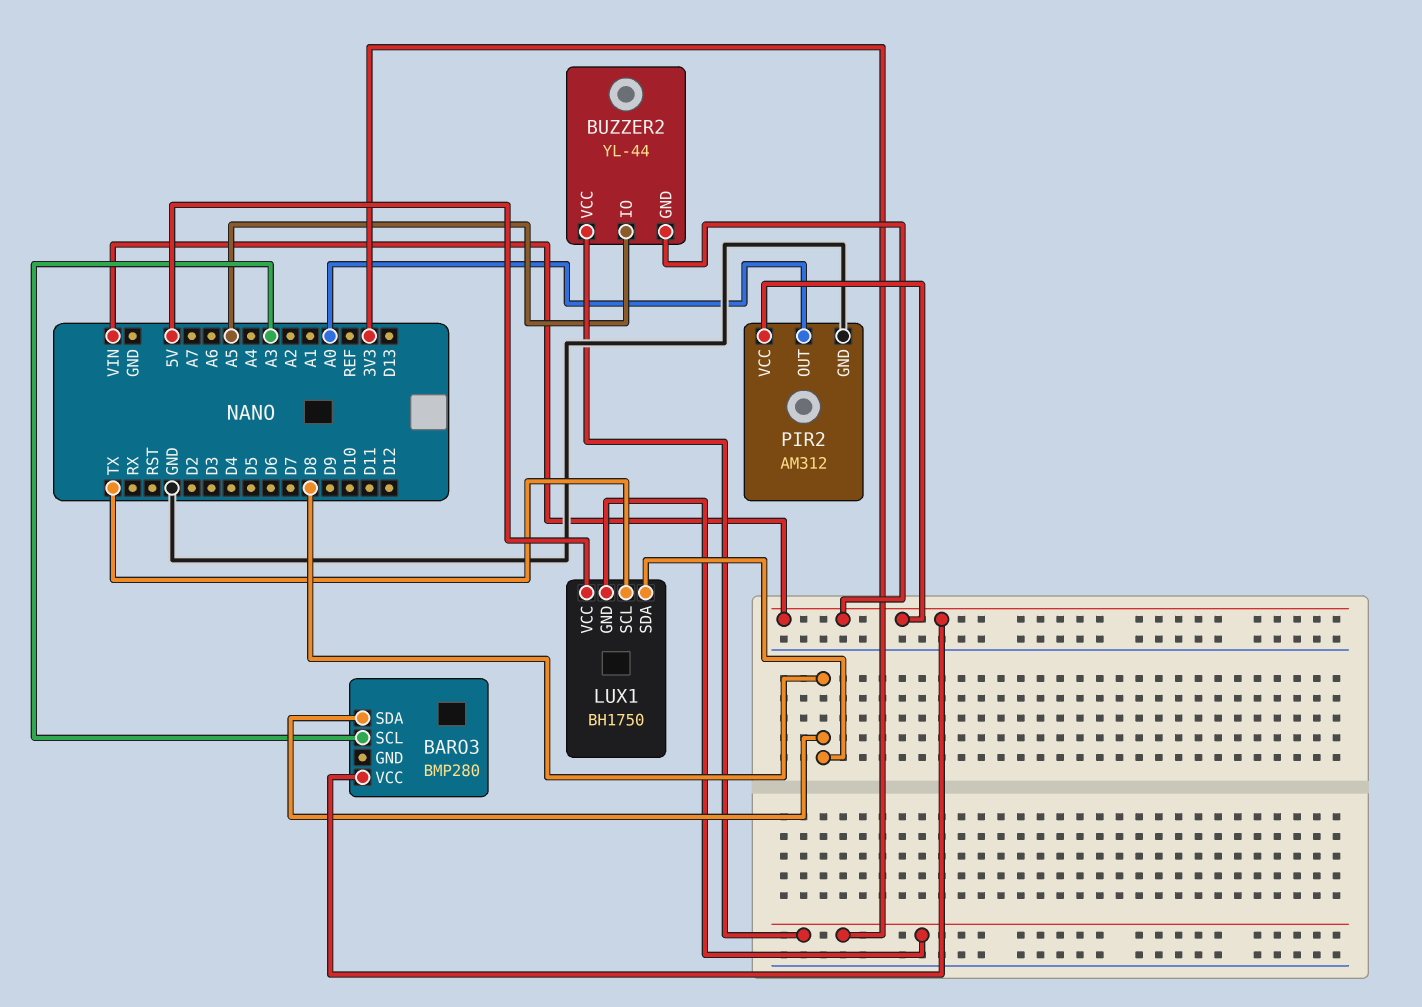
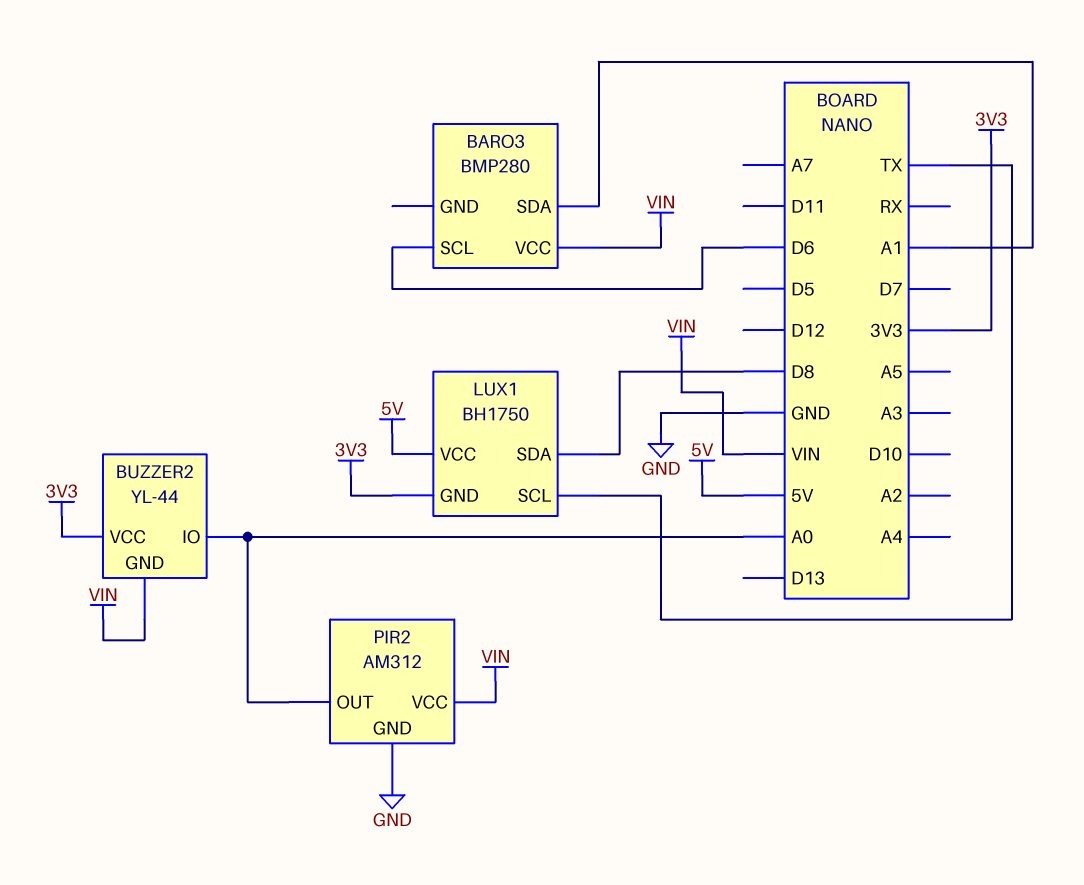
BARO3 pin SCL: A3 -> D6
BARO3 pin SDA: D8 -> A1
BUZZER2 pin IO: A5 -> A0

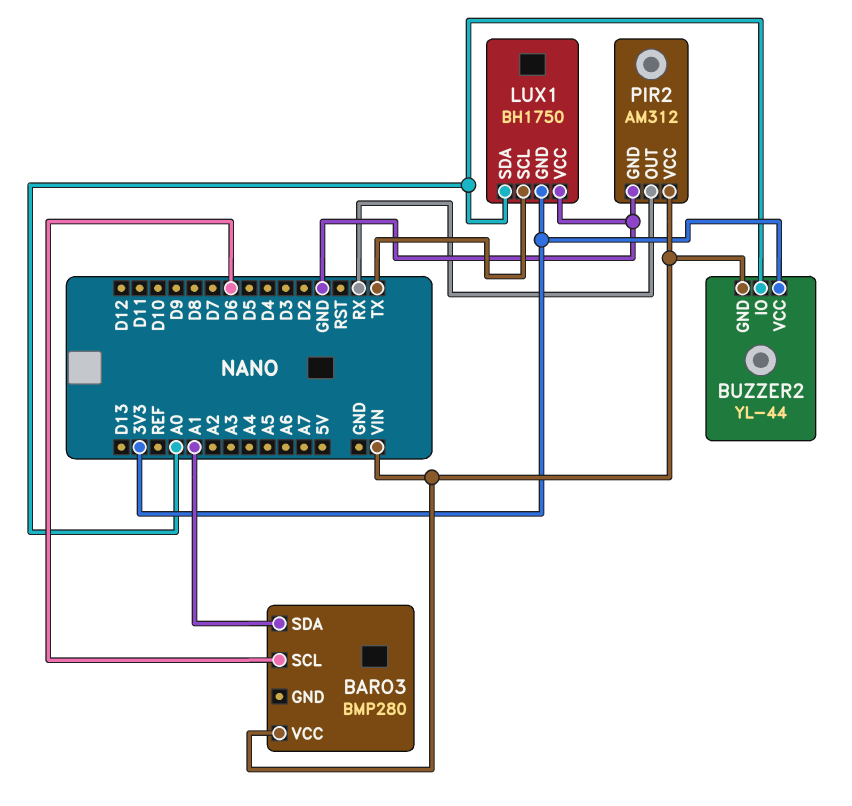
LUX1 pin SDA: D8 -> A0
LUX1 pin VCC: 5V -> GND
PIR2 pin OUT: A0 -> RX

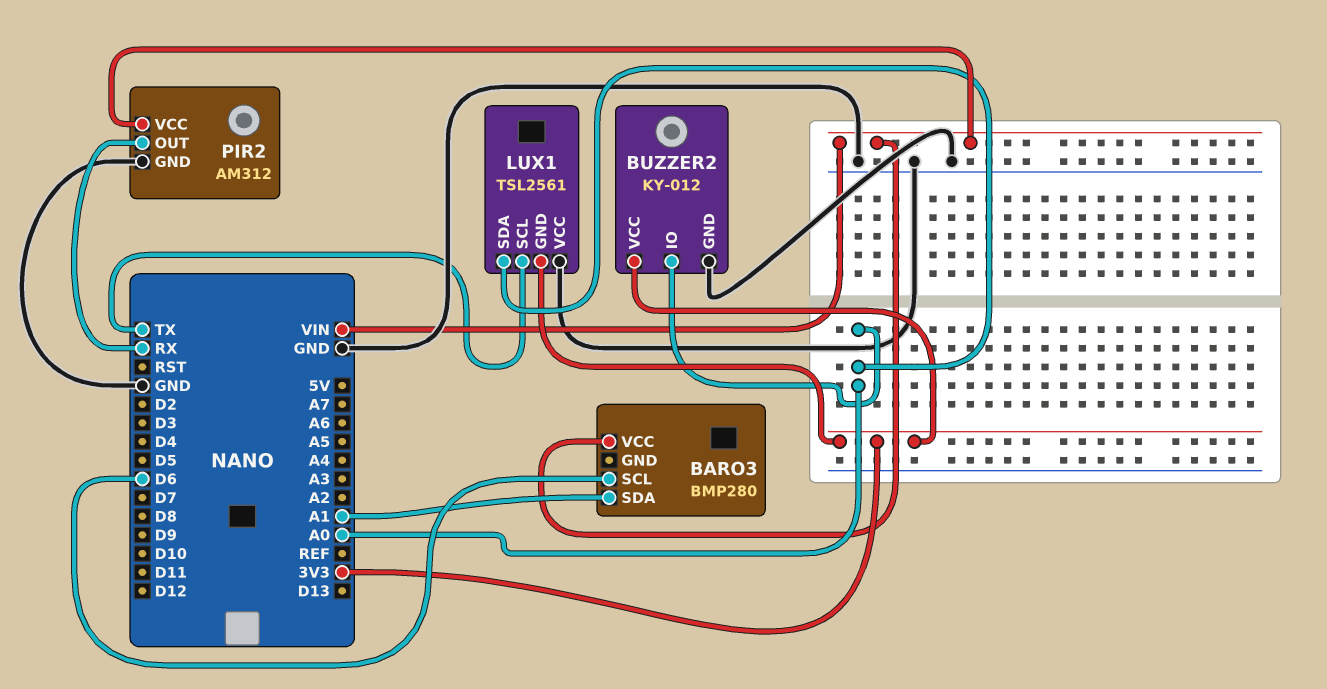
BUZZER2: YL-44 -> KY-012
BUZZER2 pin GND: VIN -> GND
LUX1: BH1750 -> TSL2561

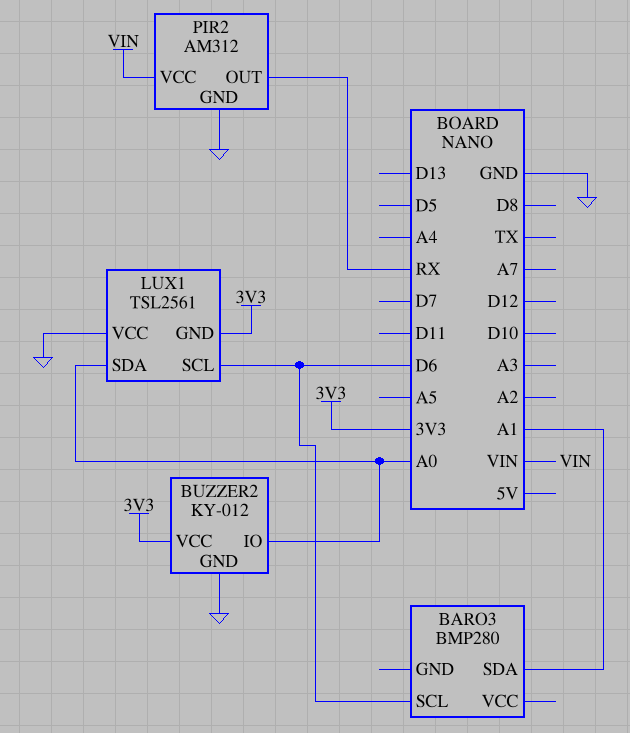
BARO3 pin VCC: VIN -> none
LUX1 pin SCL: TX -> D6

